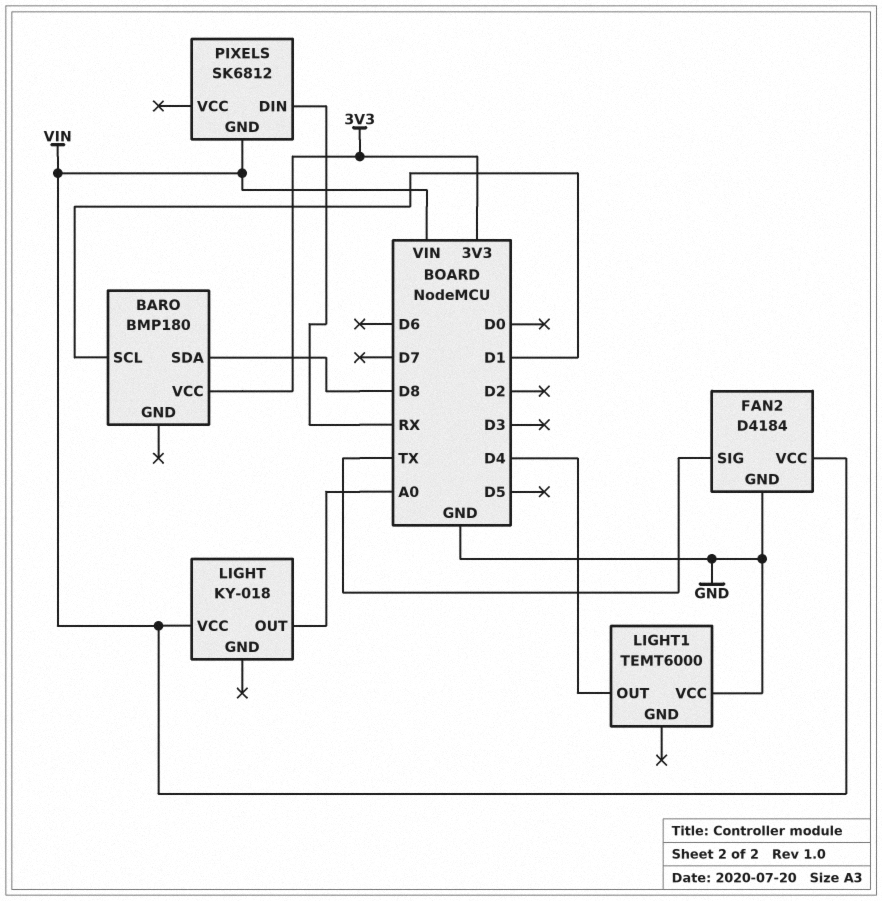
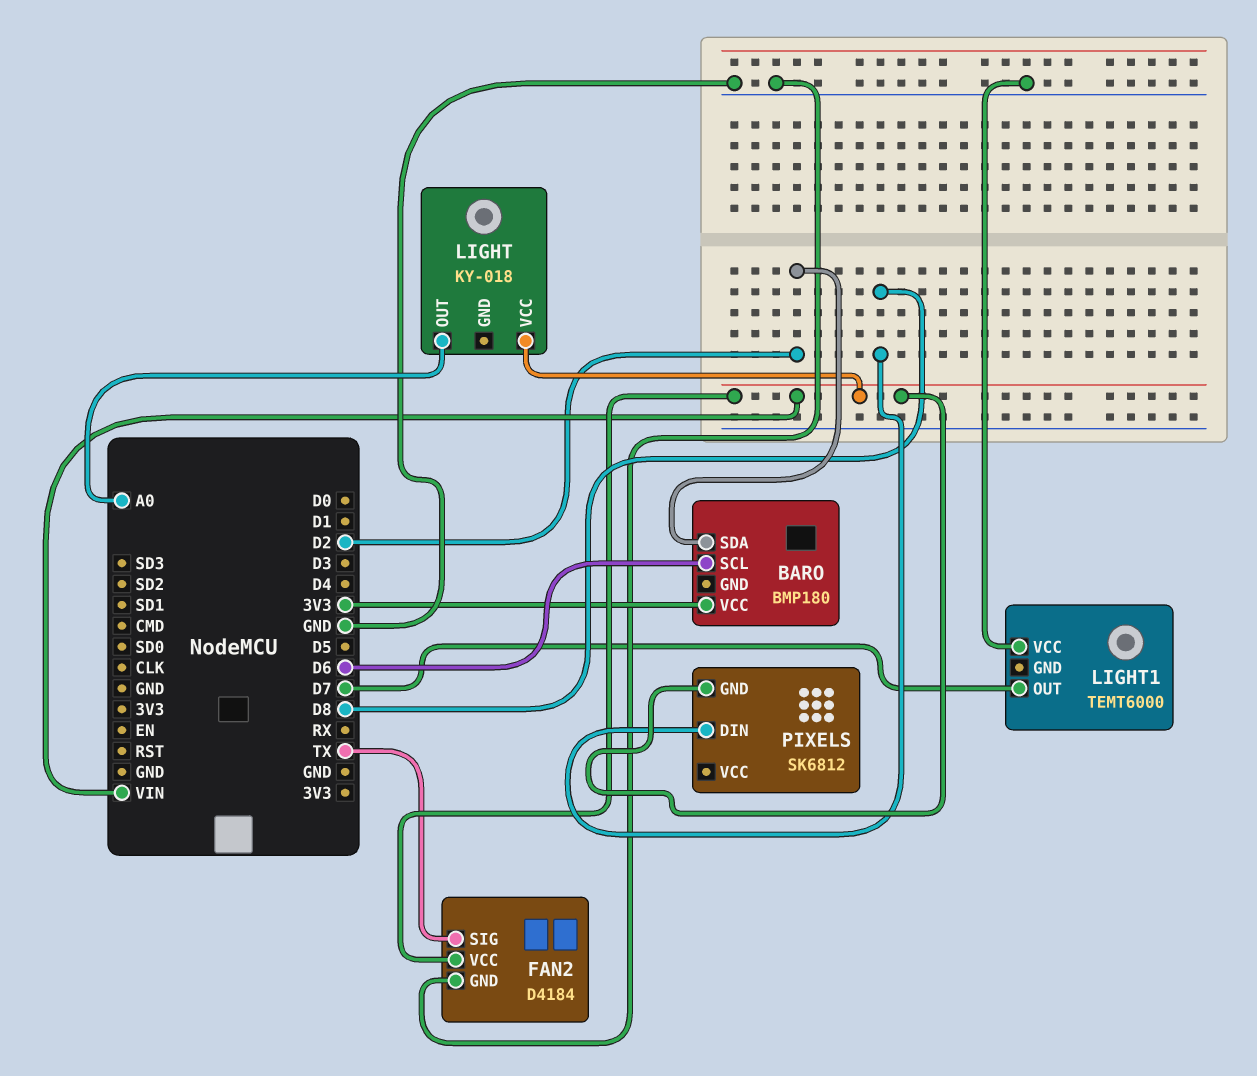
BARO pin SCL: D1 -> D6
BARO pin SDA: D8 -> D2
LIGHT1 pin OUT: D4 -> D7
PIXELS pin DIN: RX -> D8

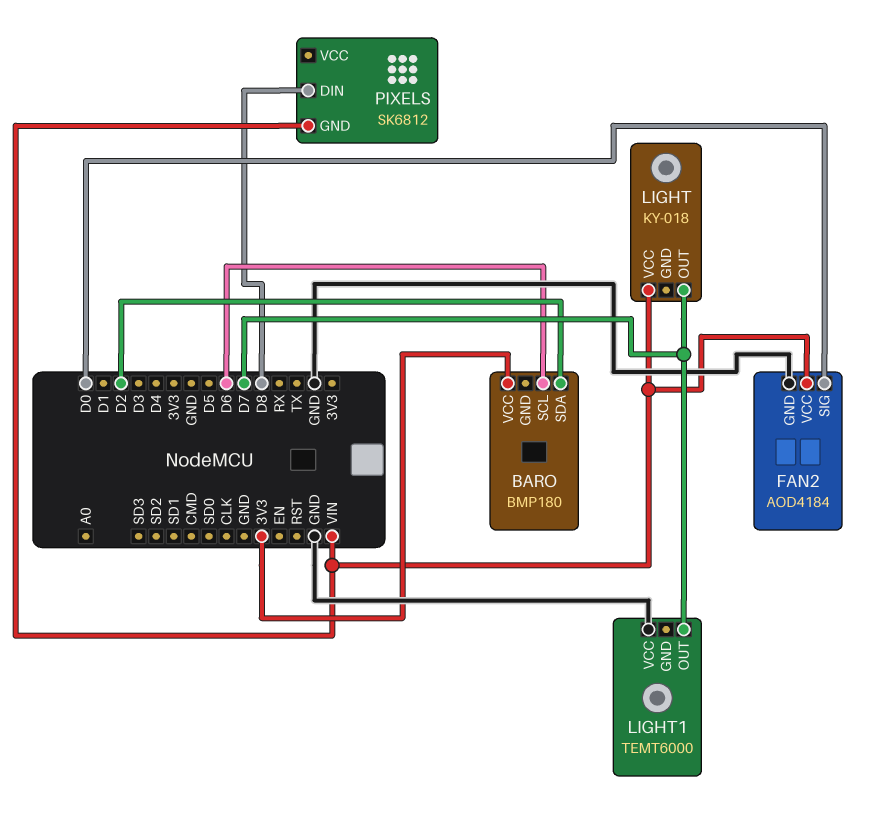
FAN2: D4184 -> AOD4184
FAN2 pin SIG: TX -> D0
LIGHT pin OUT: A0 -> D7

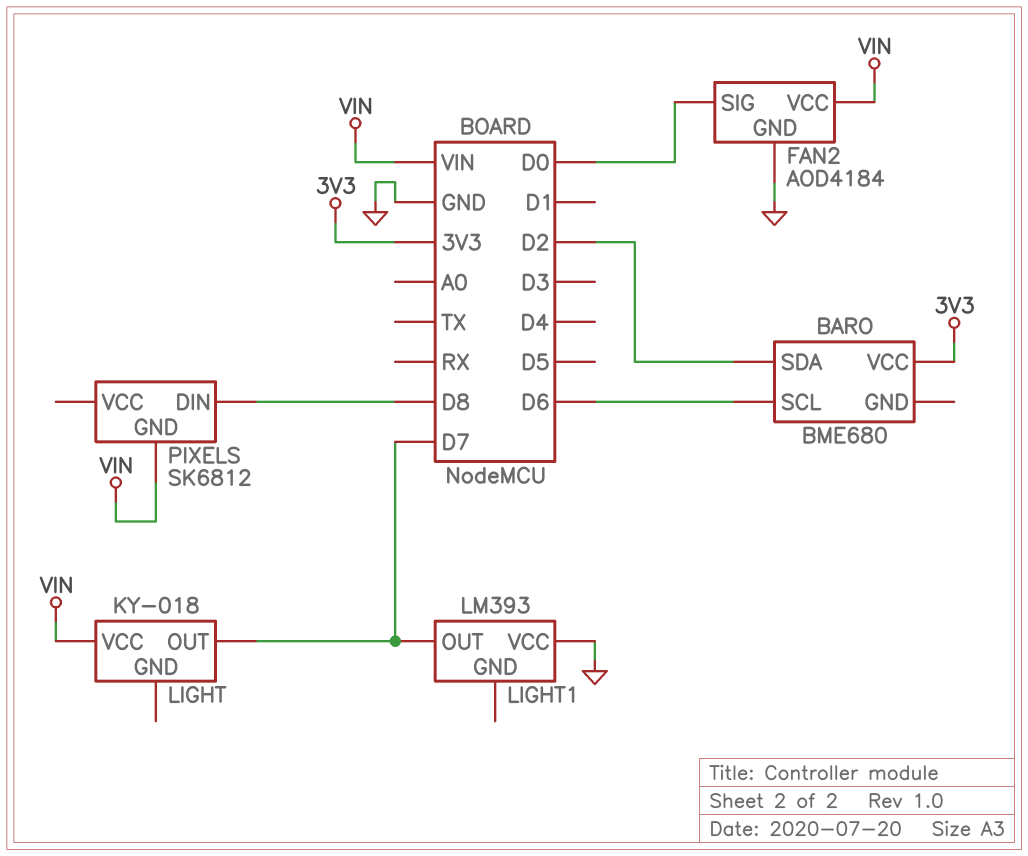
BARO: BMP180 -> BME680
LIGHT1: TEMT6000 -> LM393

